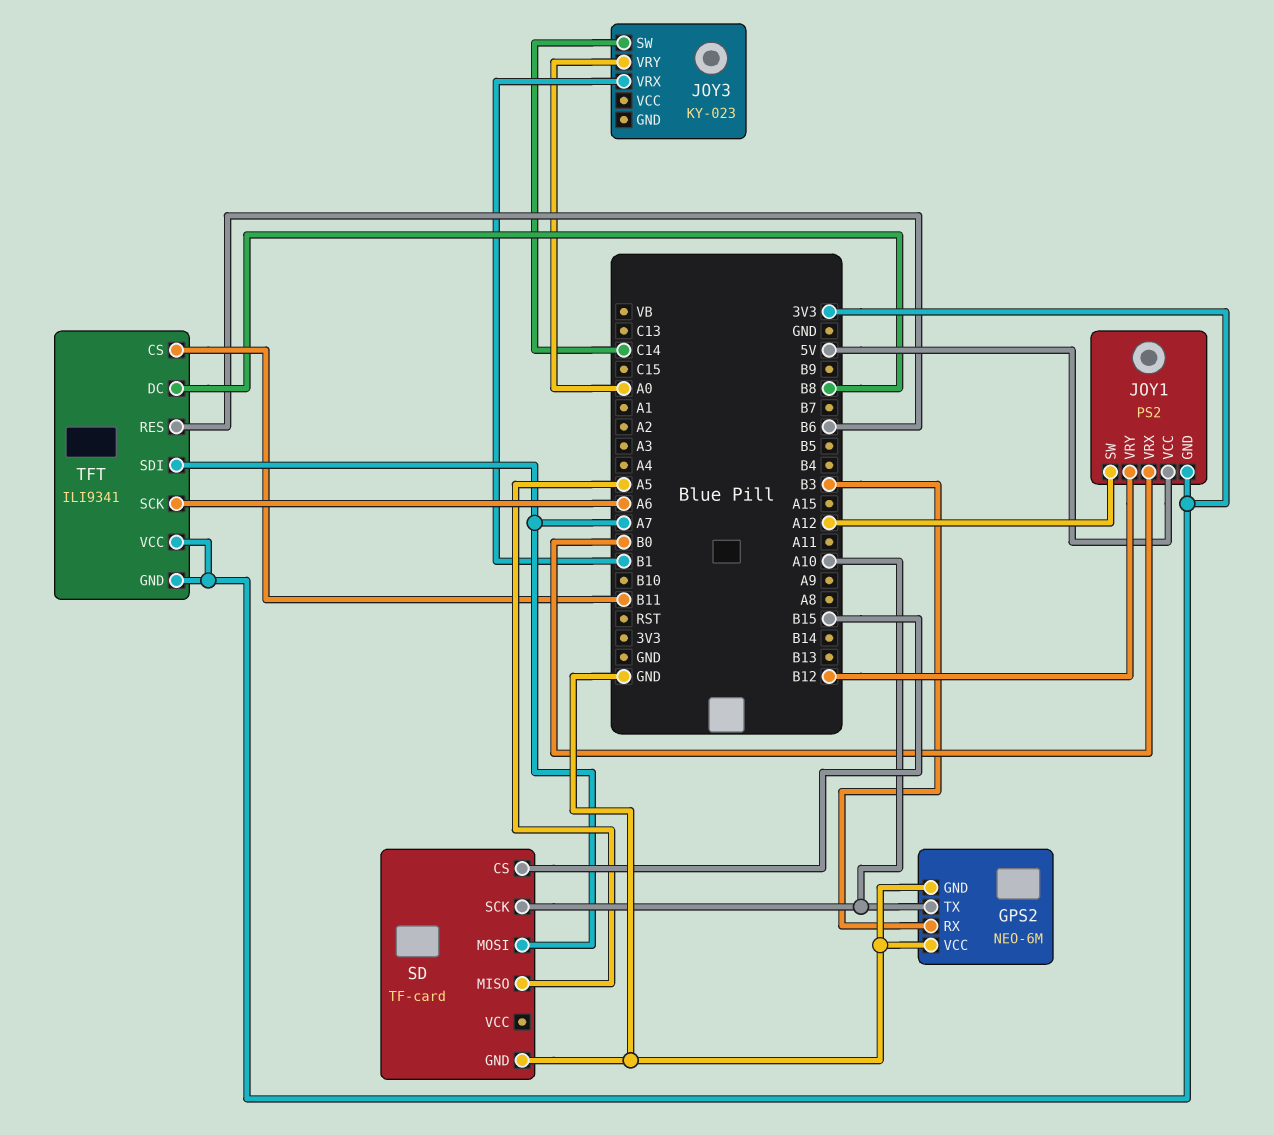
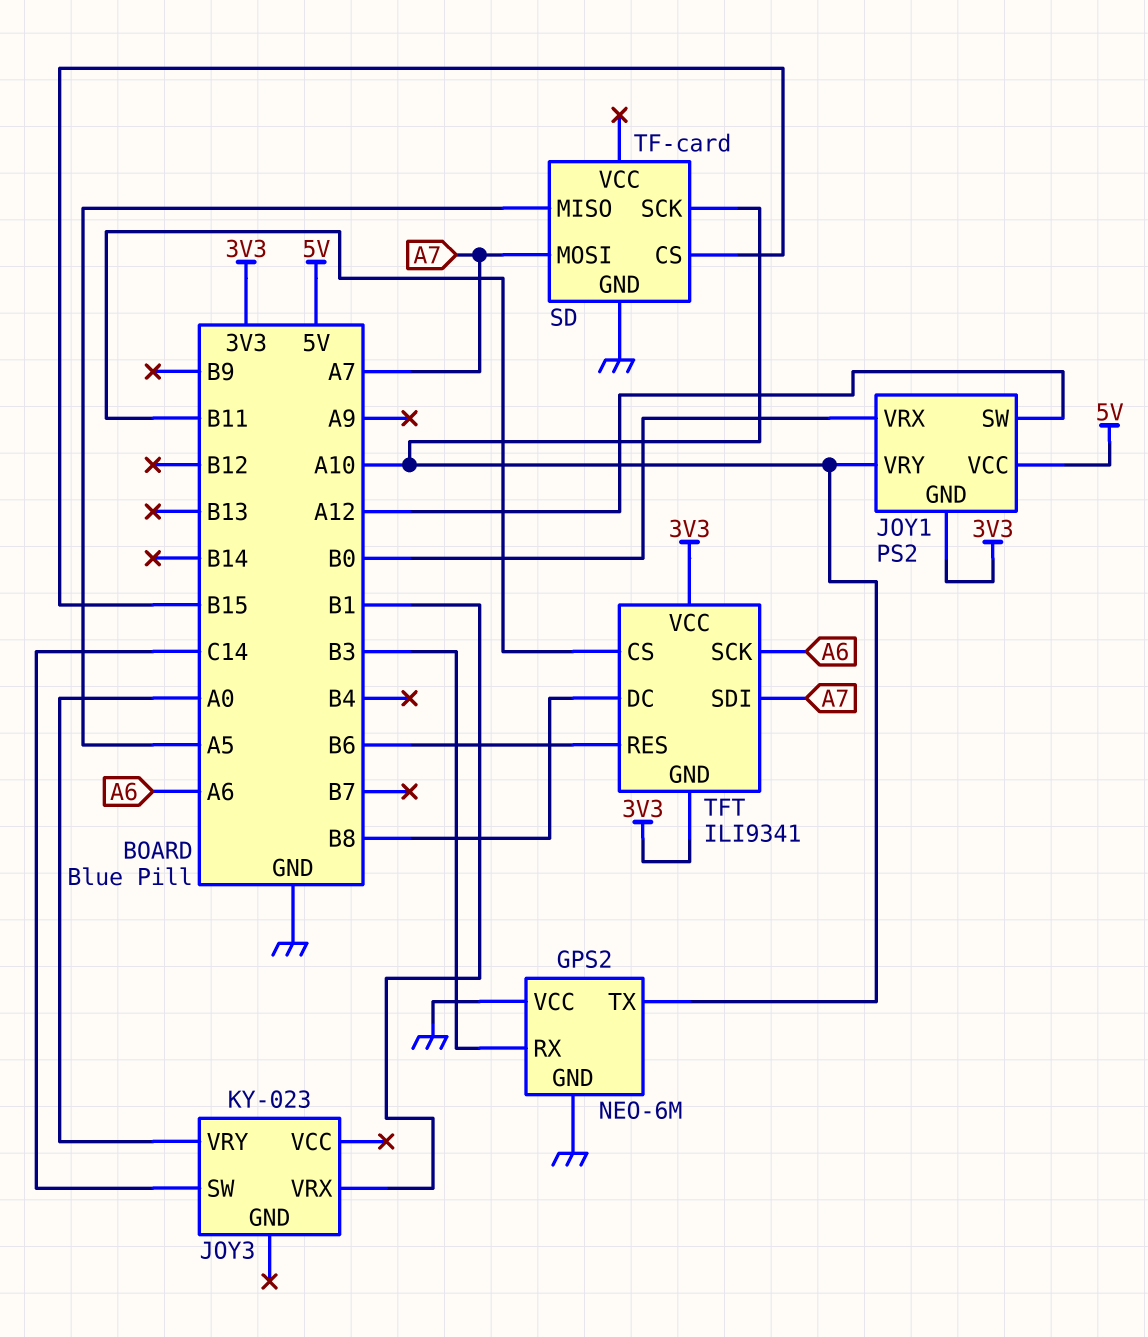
JOY1 pin VRY: B12 -> A10

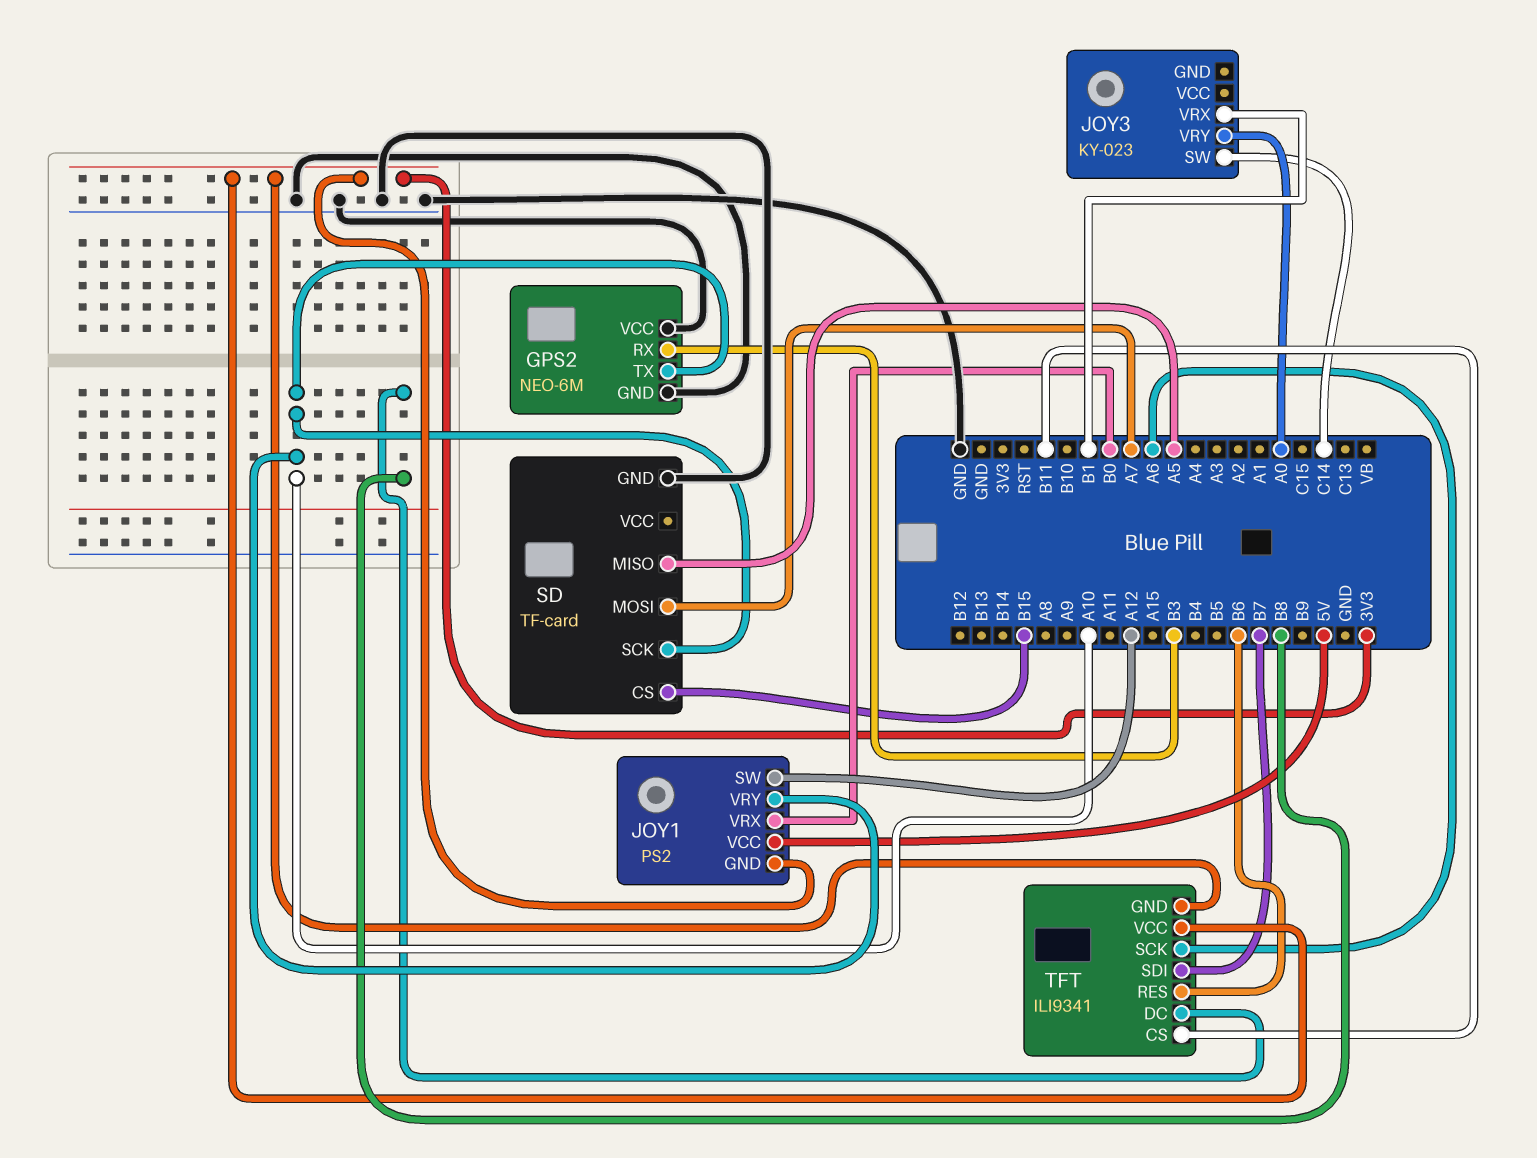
TFT pin SDI: A7 -> B7

